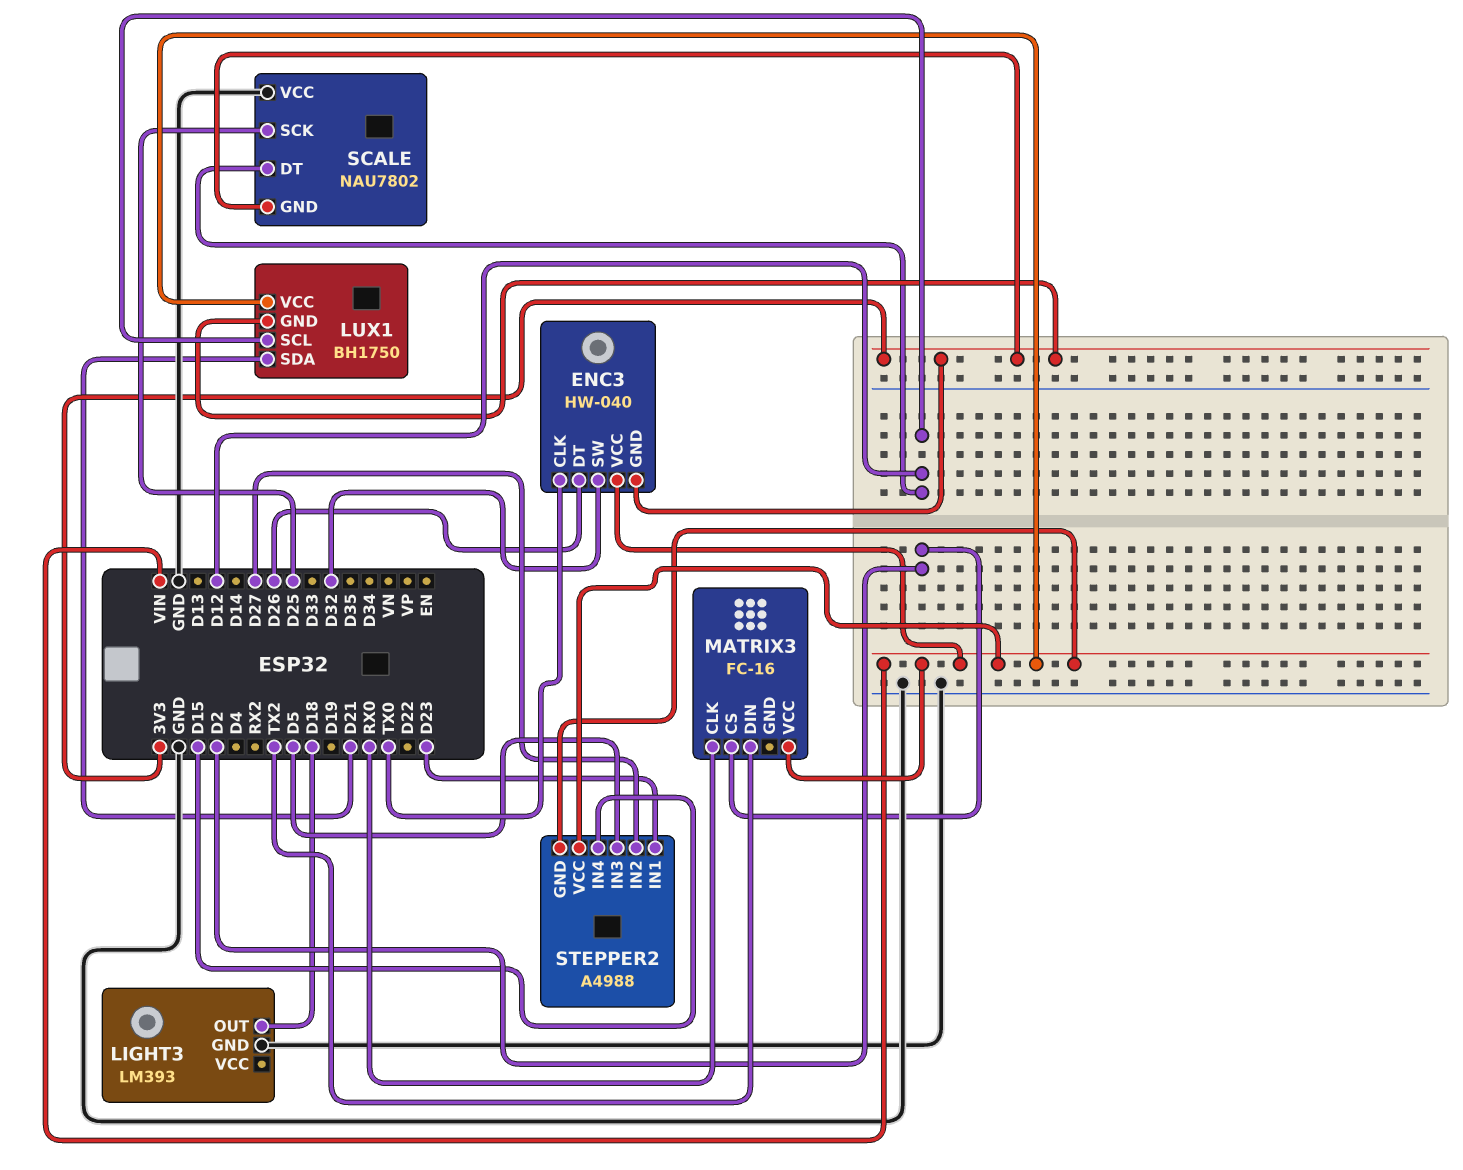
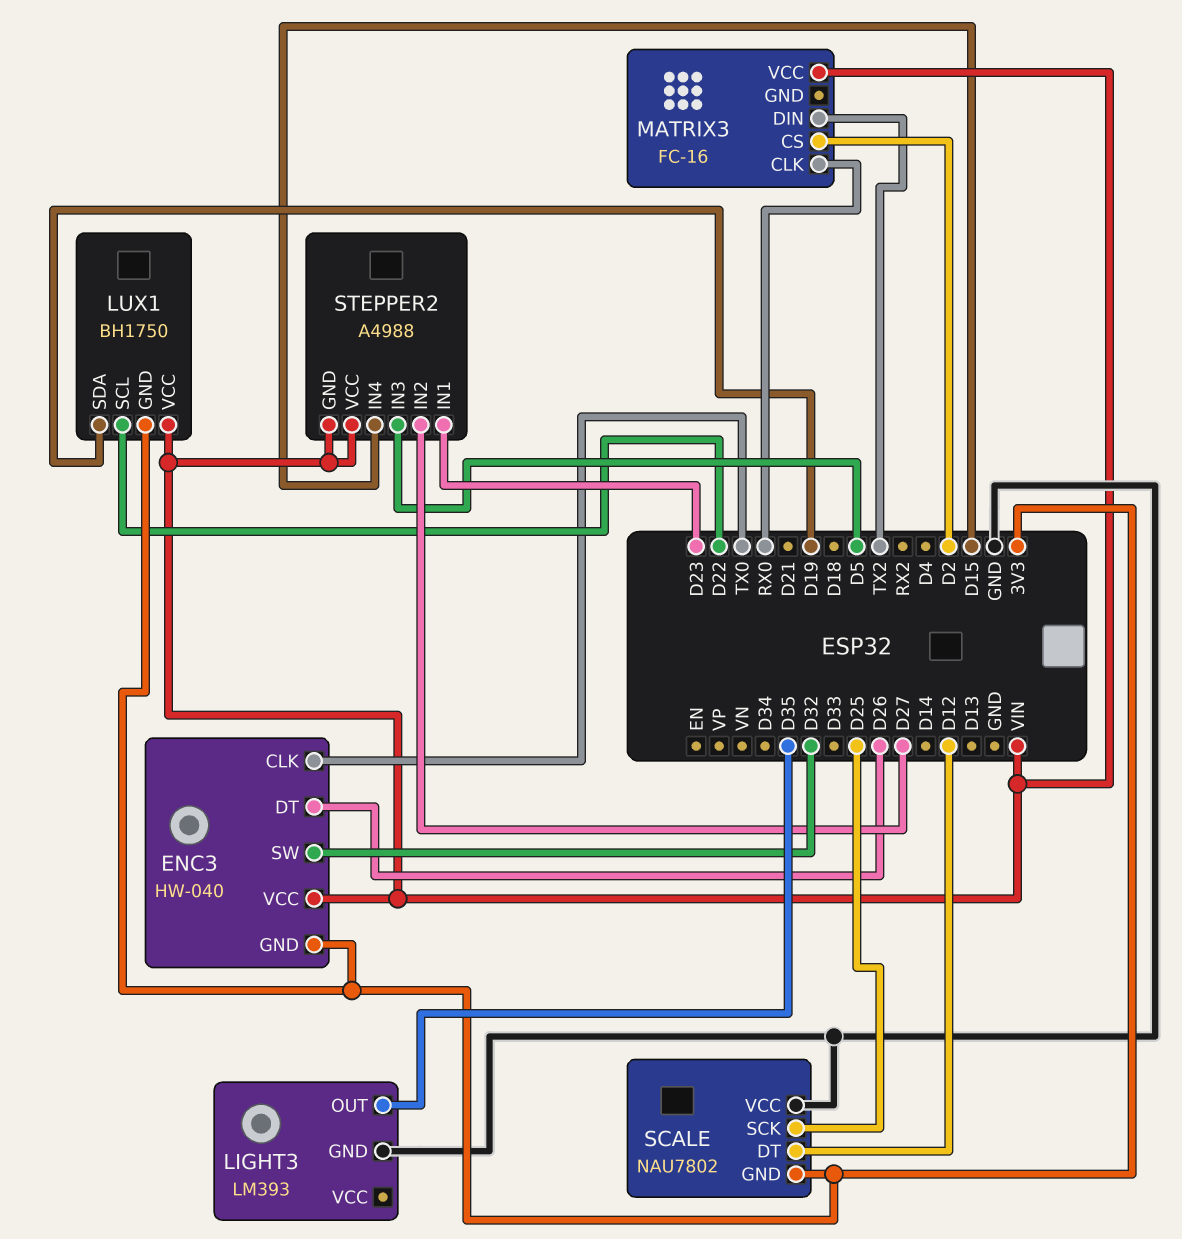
LIGHT3 pin OUT: D18 -> D35
LUX1 pin SCL: D12 -> D22
LUX1 pin SDA: D21 -> D19

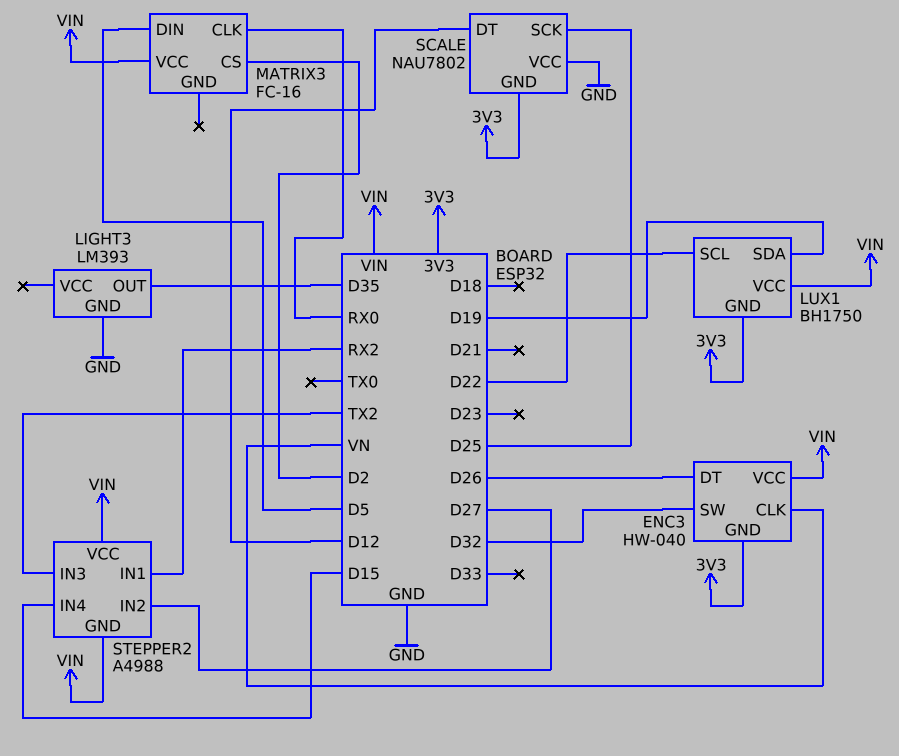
ENC3 pin CLK: TX0 -> VN
MATRIX3 pin DIN: TX2 -> D5
STEPPER2 pin IN1: D23 -> RX2
STEPPER2 pin IN3: D5 -> TX2

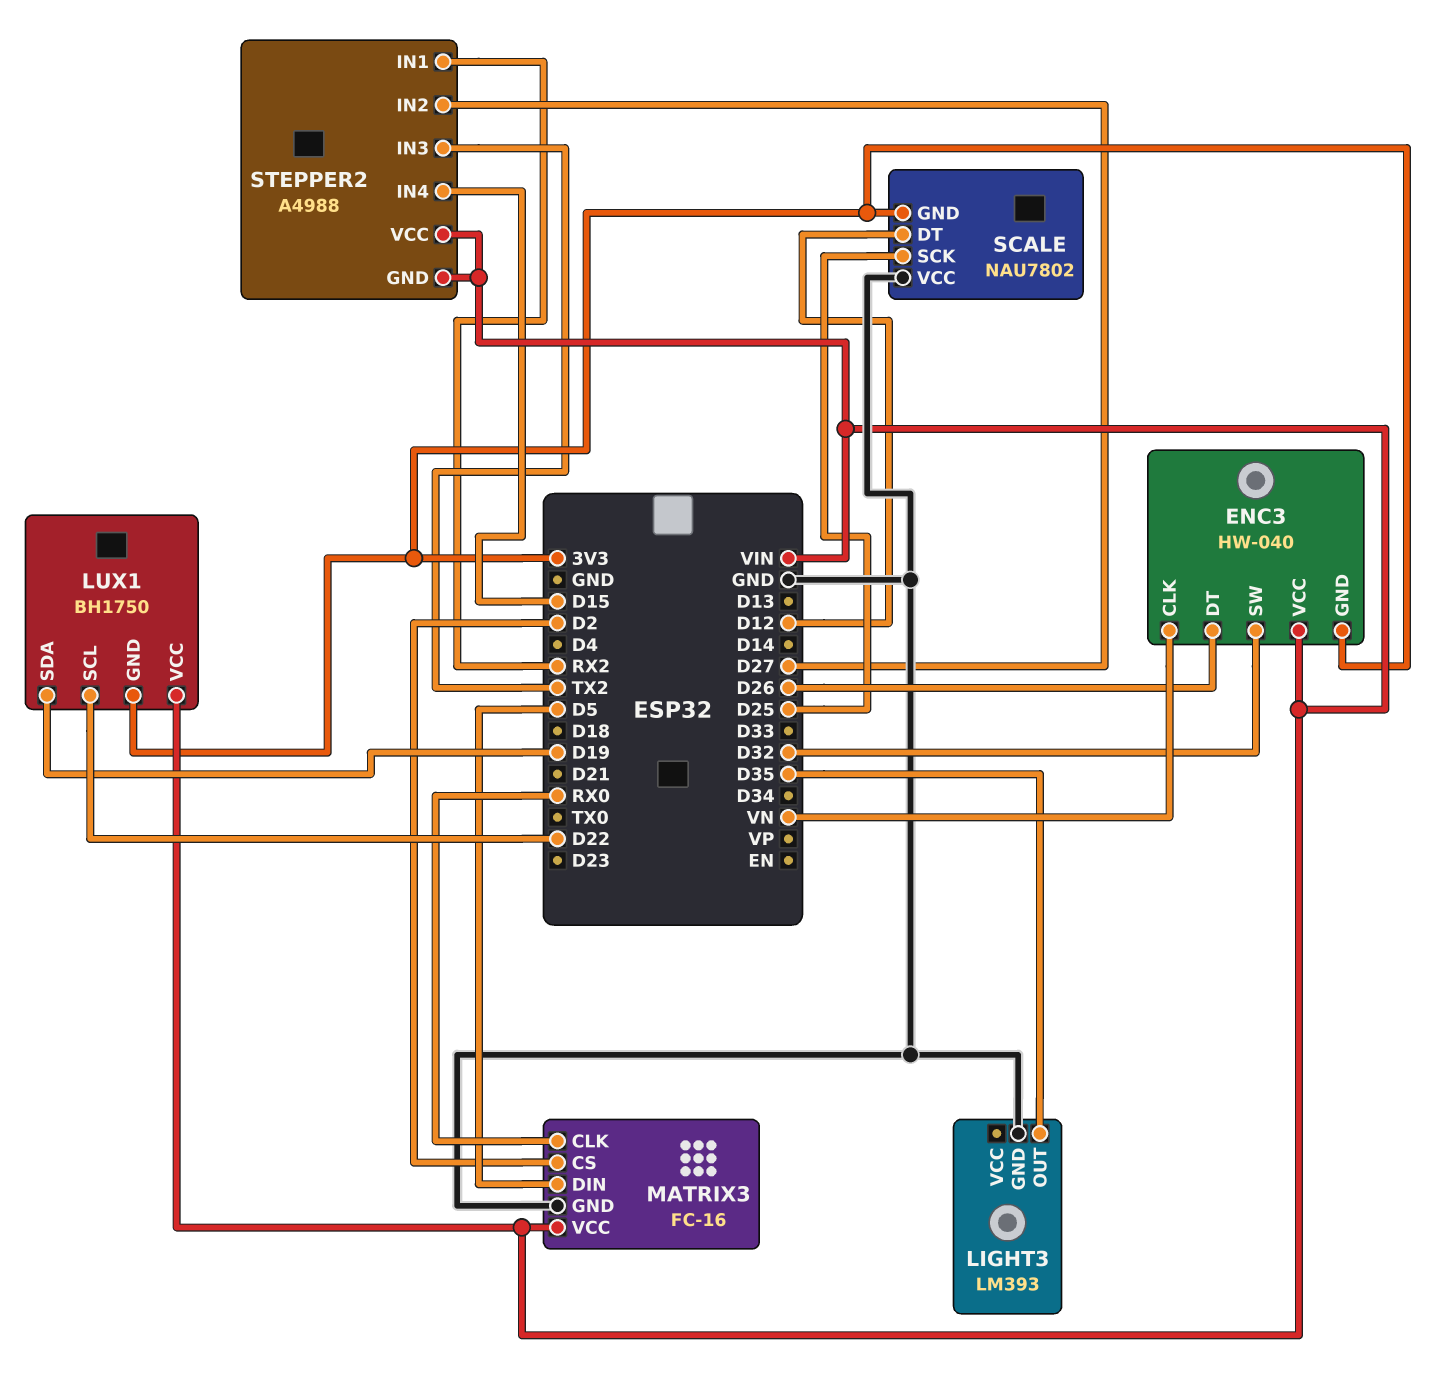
MATRIX3 pin GND: none -> GND

